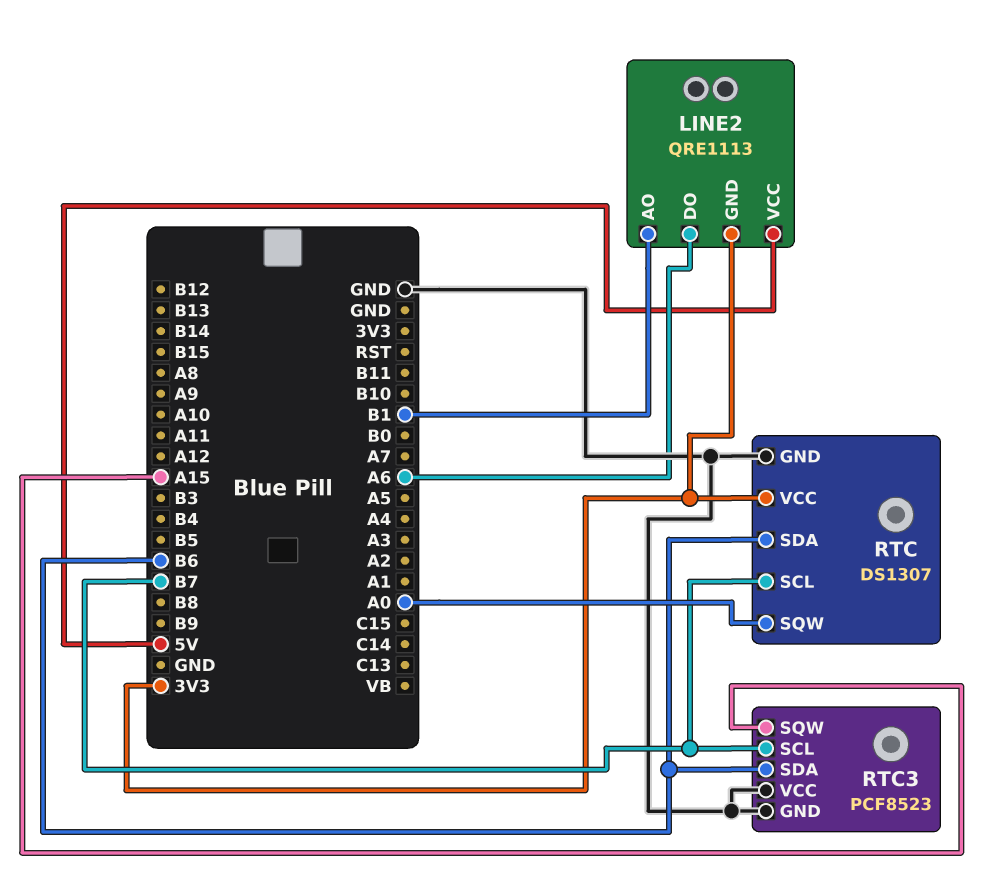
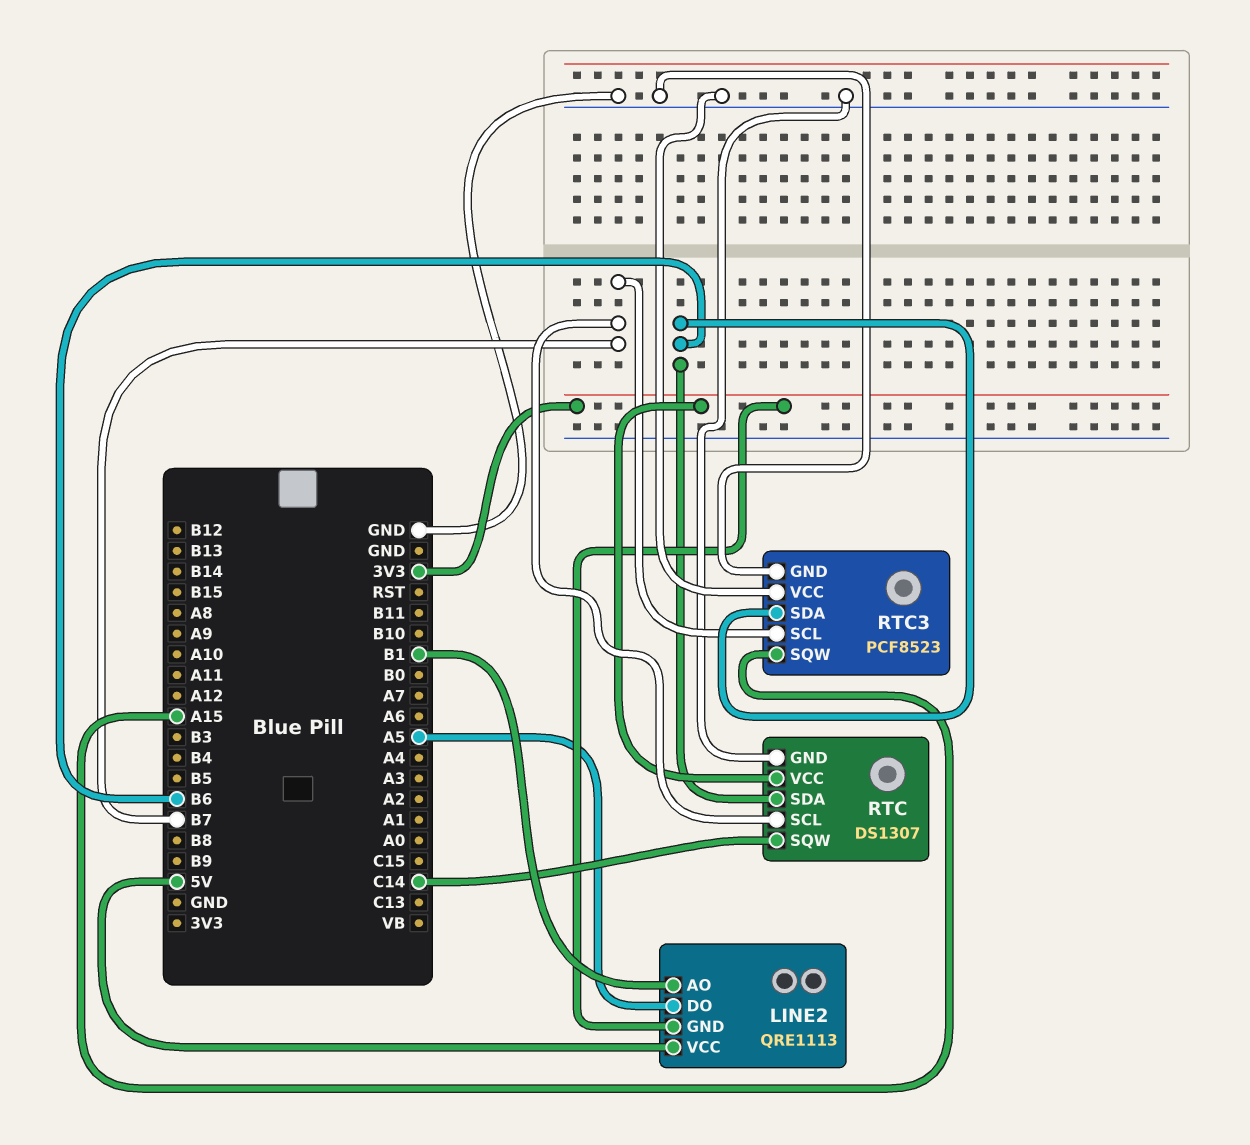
LINE2 pin DO: A6 -> A5
RTC pin SQW: A0 -> C14

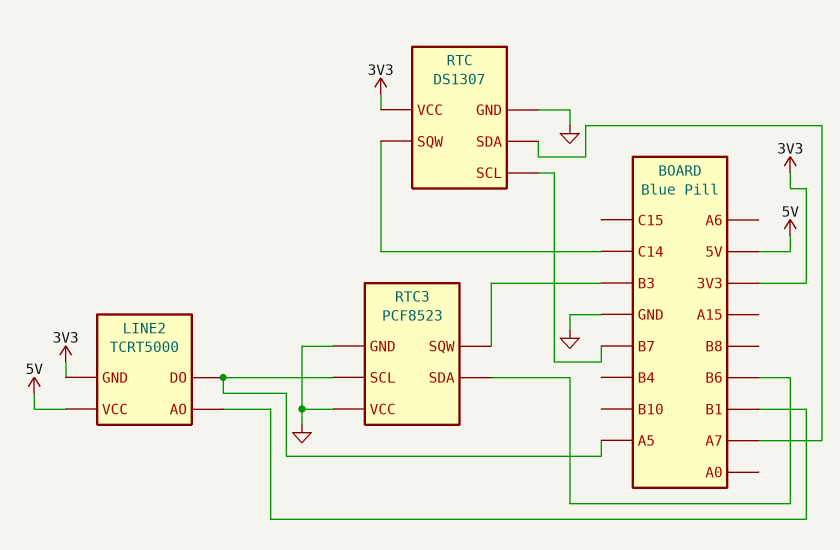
LINE2: QRE1113 -> TCRT5000
RTC pin SDA: B6 -> A7
RTC3 pin SCL: B7 -> A5
RTC3 pin SQW: A15 -> B3

